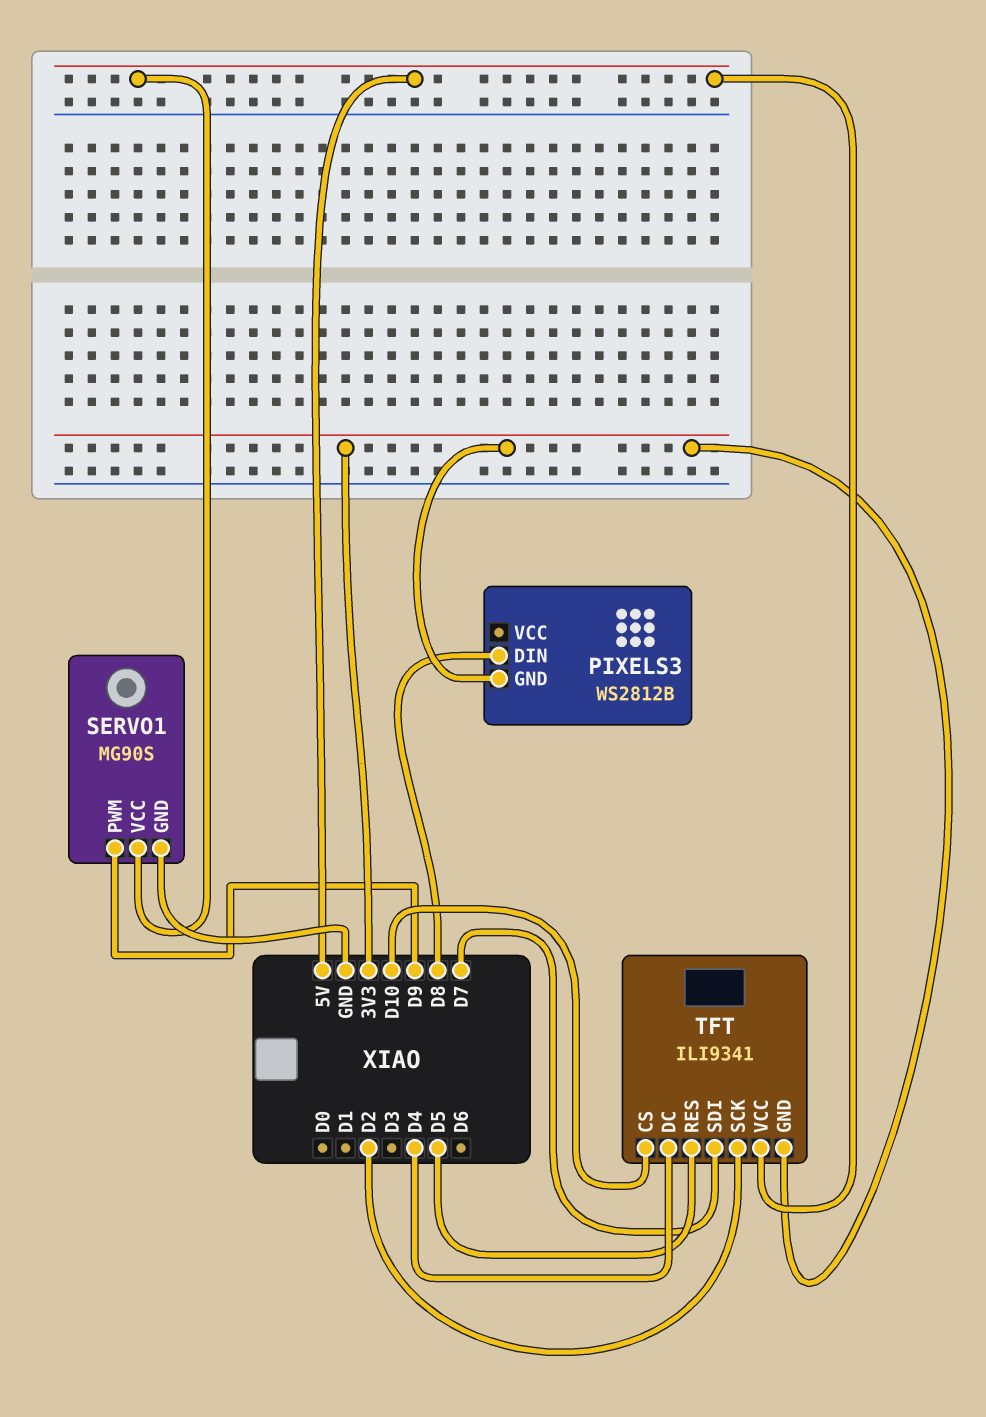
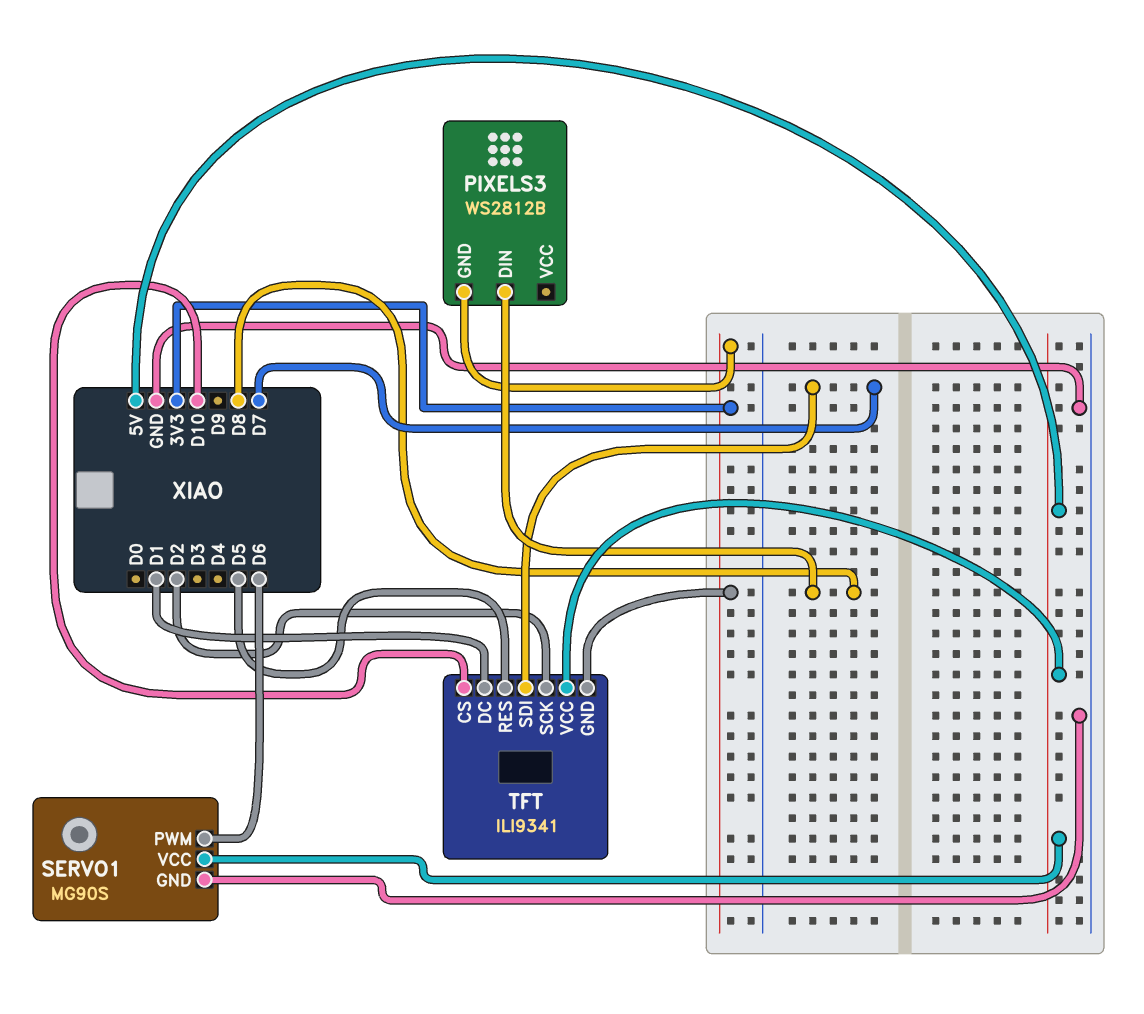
SERVO1 pin PWM: D9 -> D6
TFT pin DC: D4 -> D1

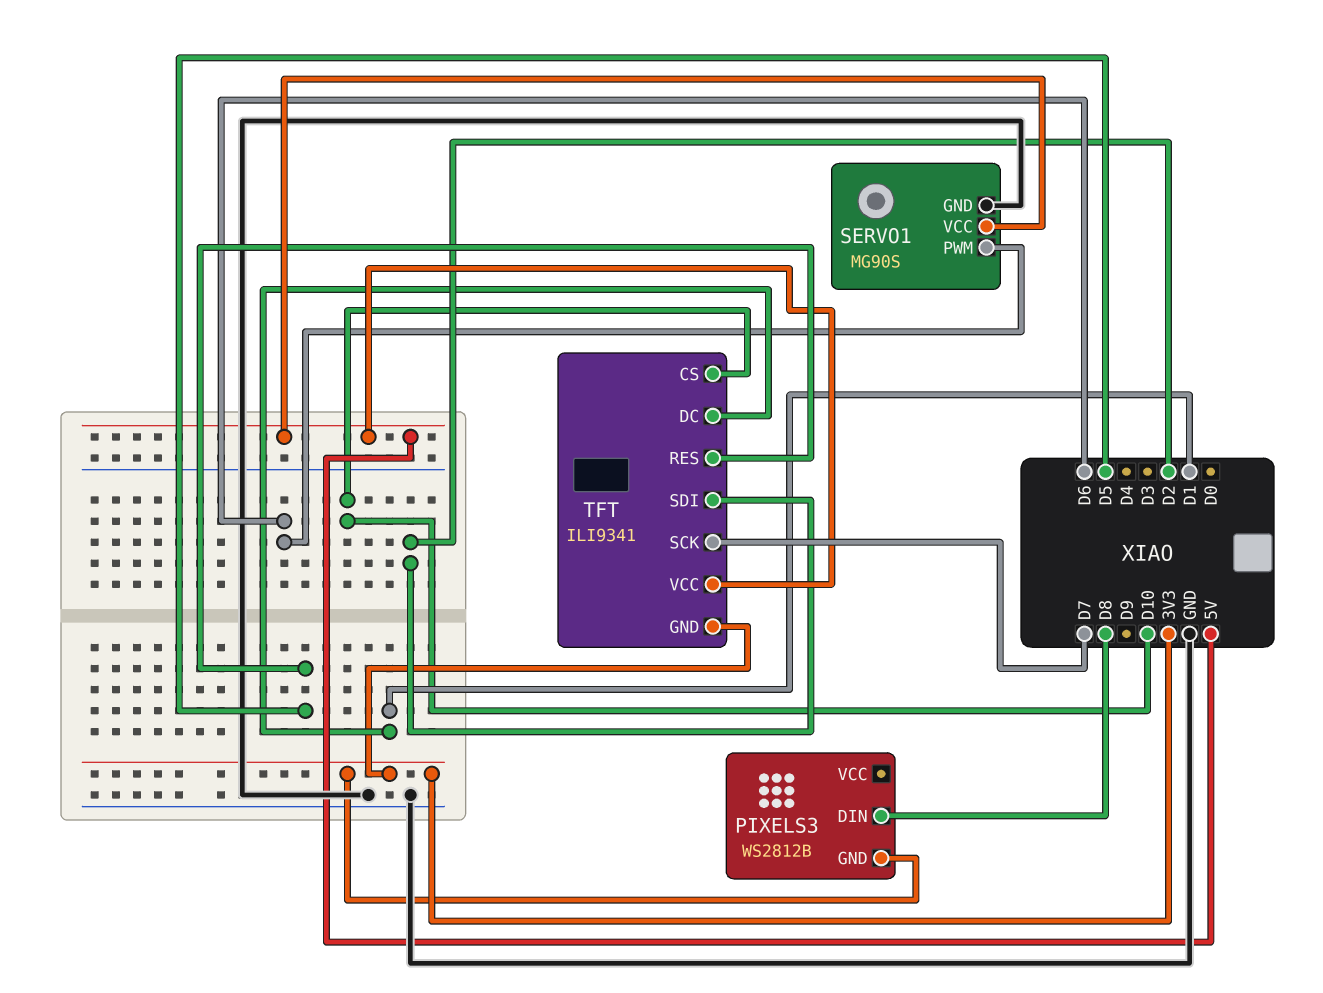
TFT pin SCK: D2 -> D7
TFT pin SDI: D7 -> D2

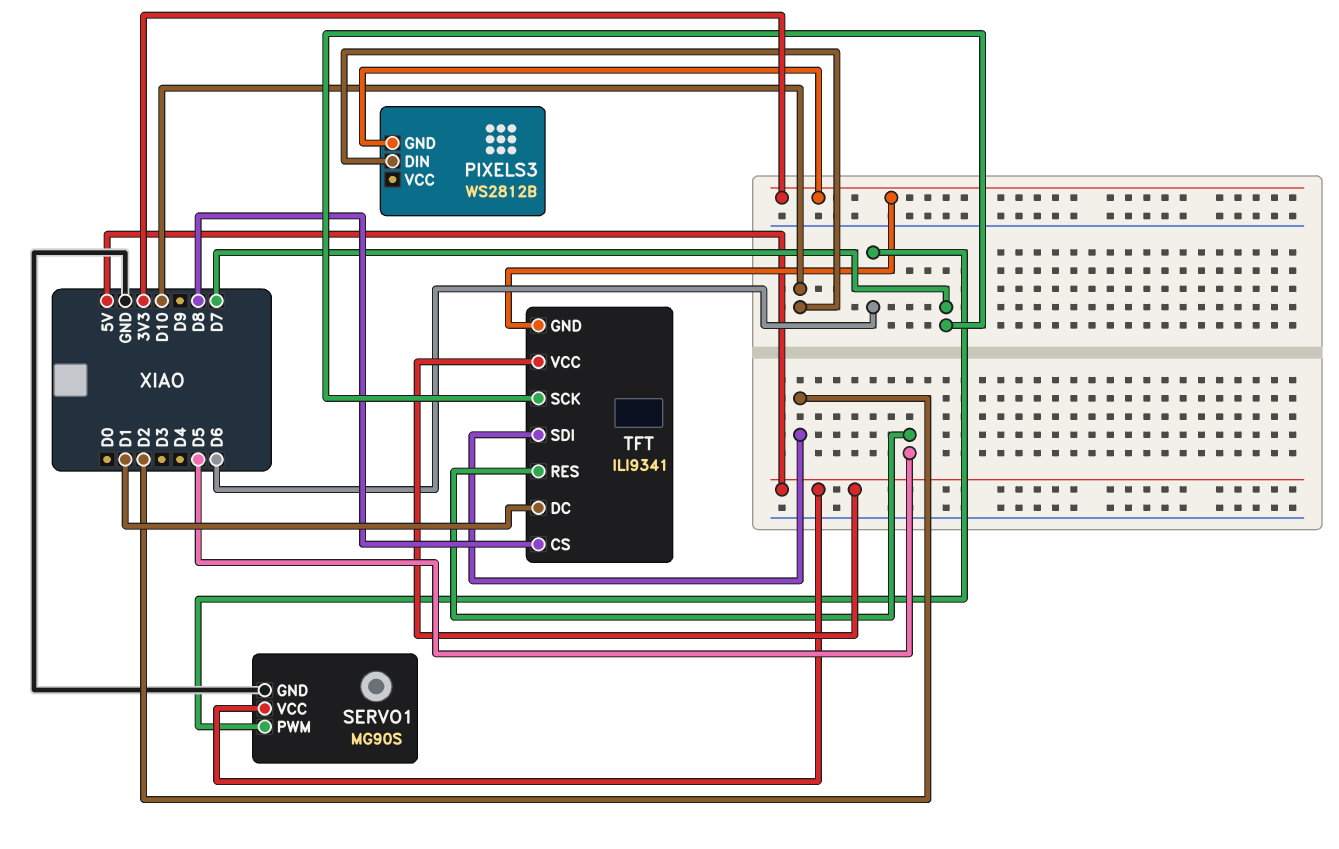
PIXELS3 pin DIN: D8 -> D10
TFT pin CS: D10 -> D8

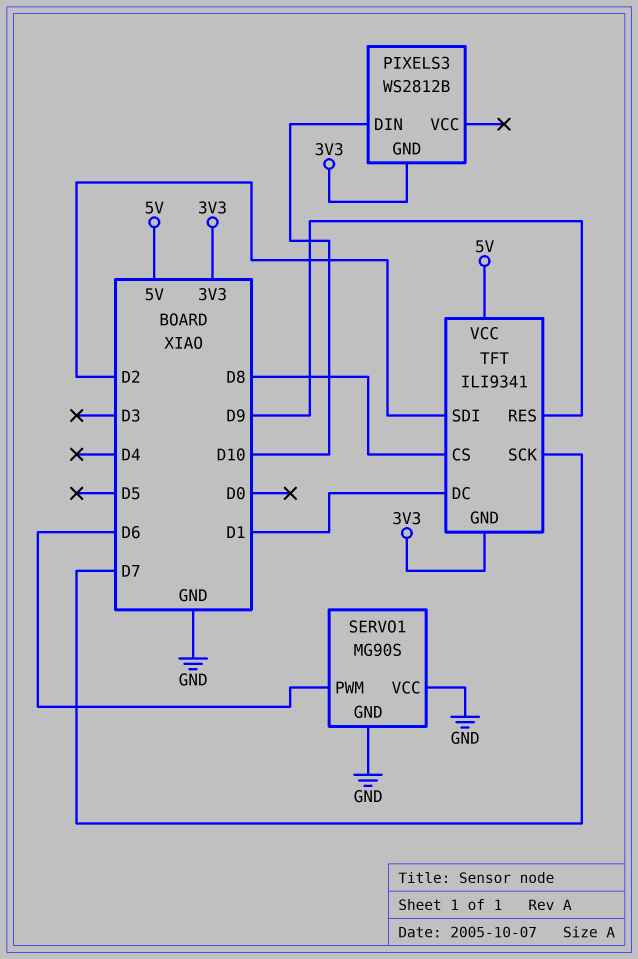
SERVO1 pin VCC: 5V -> GND
TFT pin RES: D5 -> D9

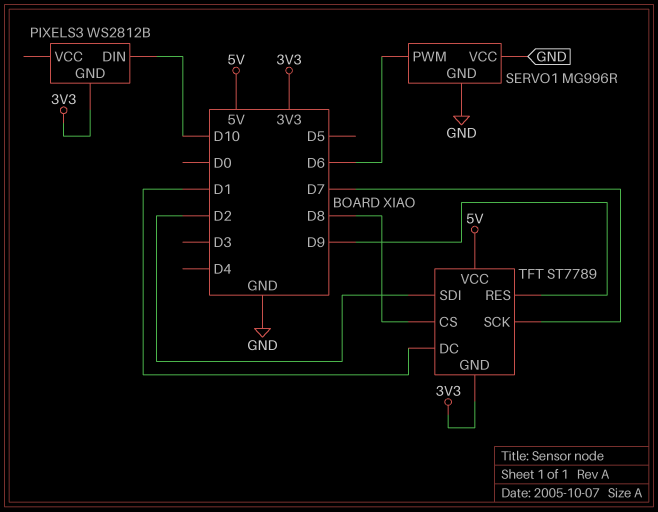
SERVO1: MG90S -> MG996R
TFT: ILI9341 -> ST7789

